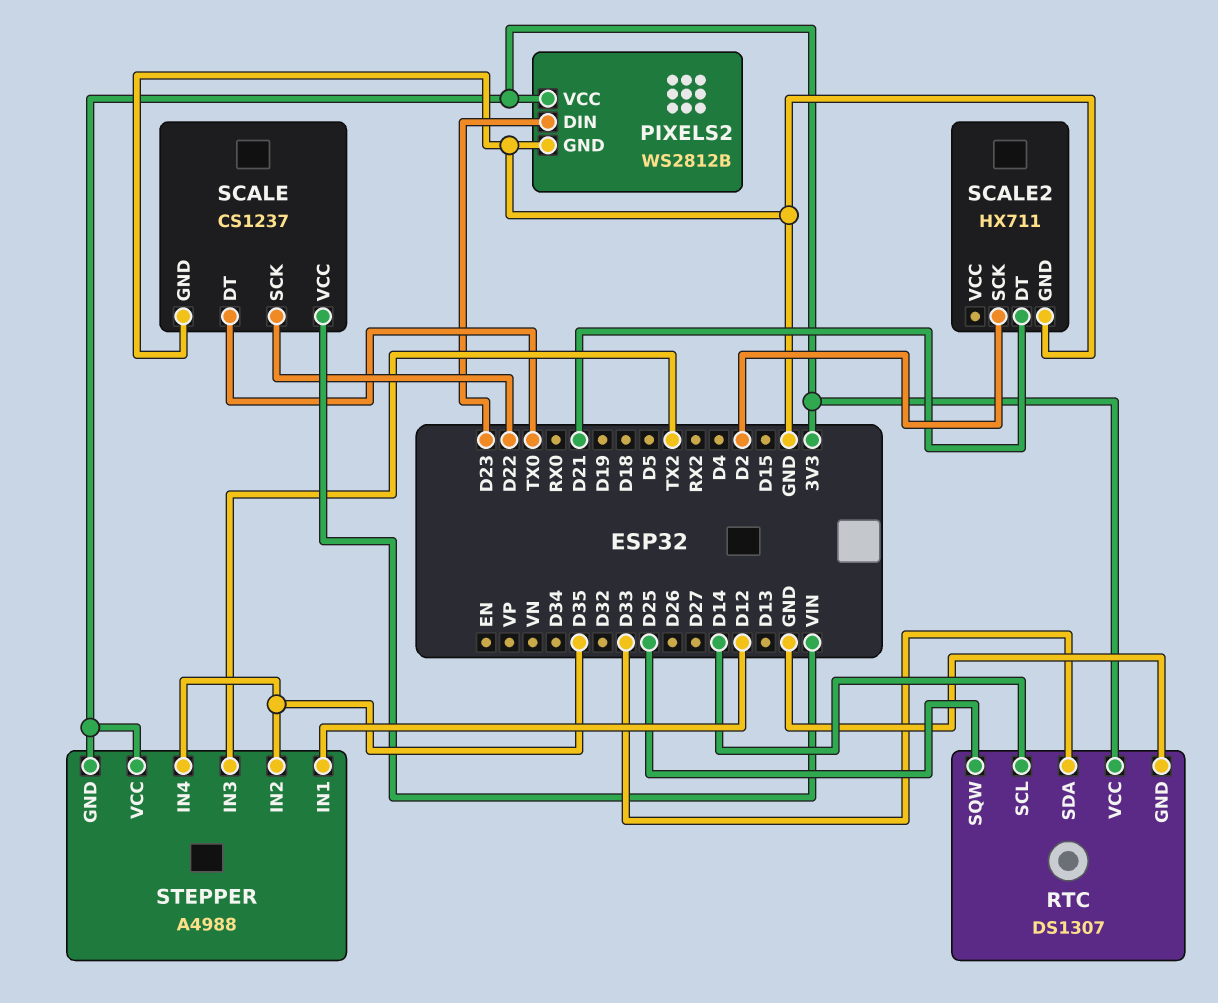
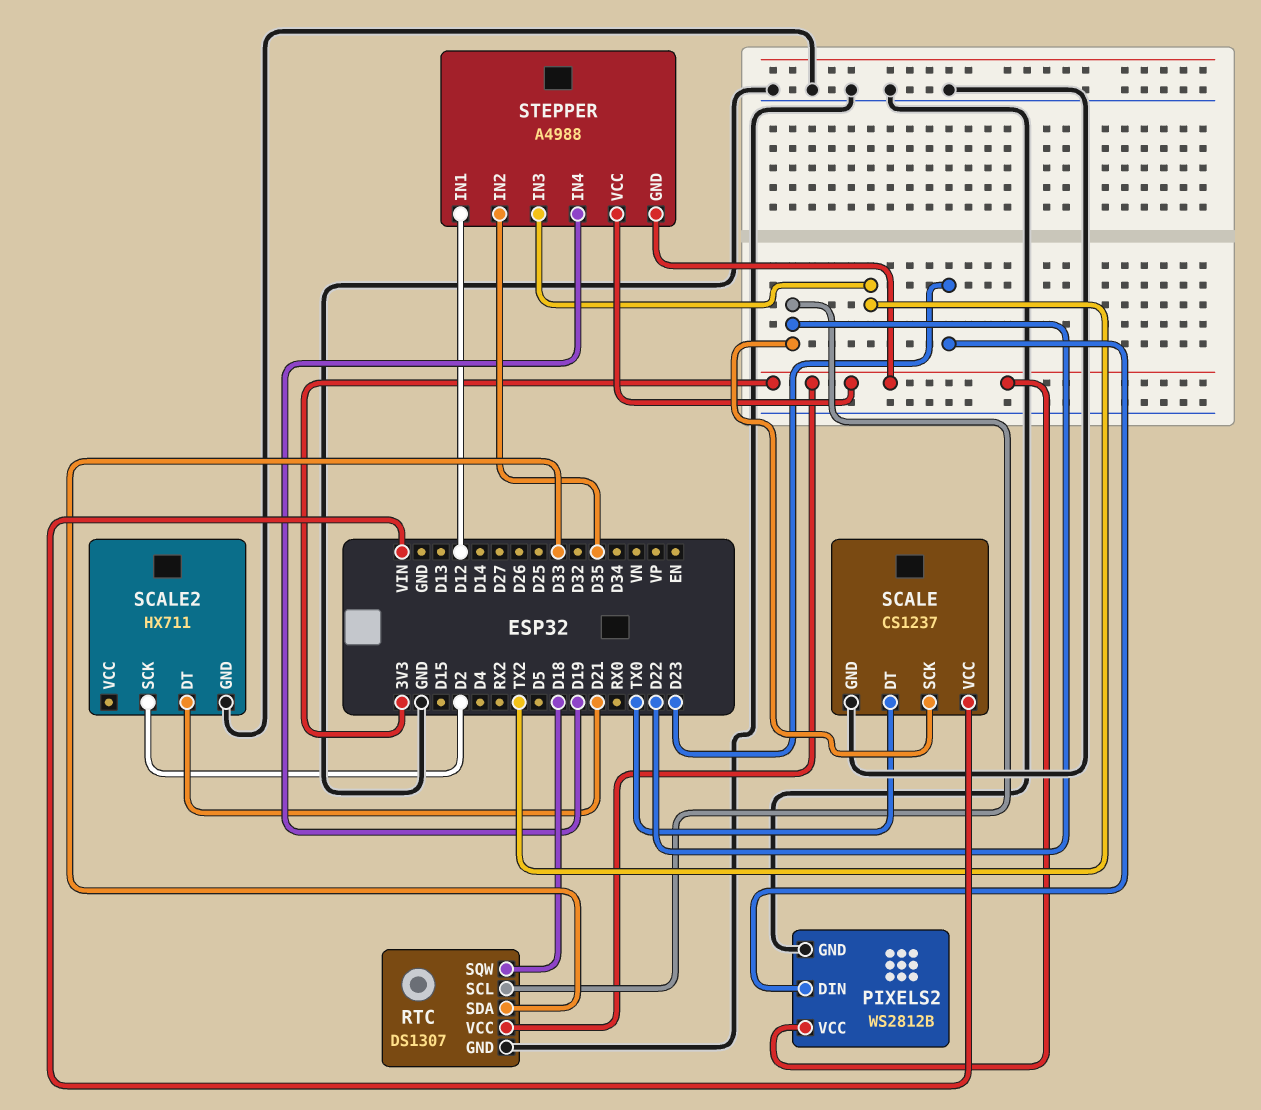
RTC pin SCL: D14 -> D22
RTC pin SQW: D25 -> D18
STEPPER pin IN4: D35 -> D19

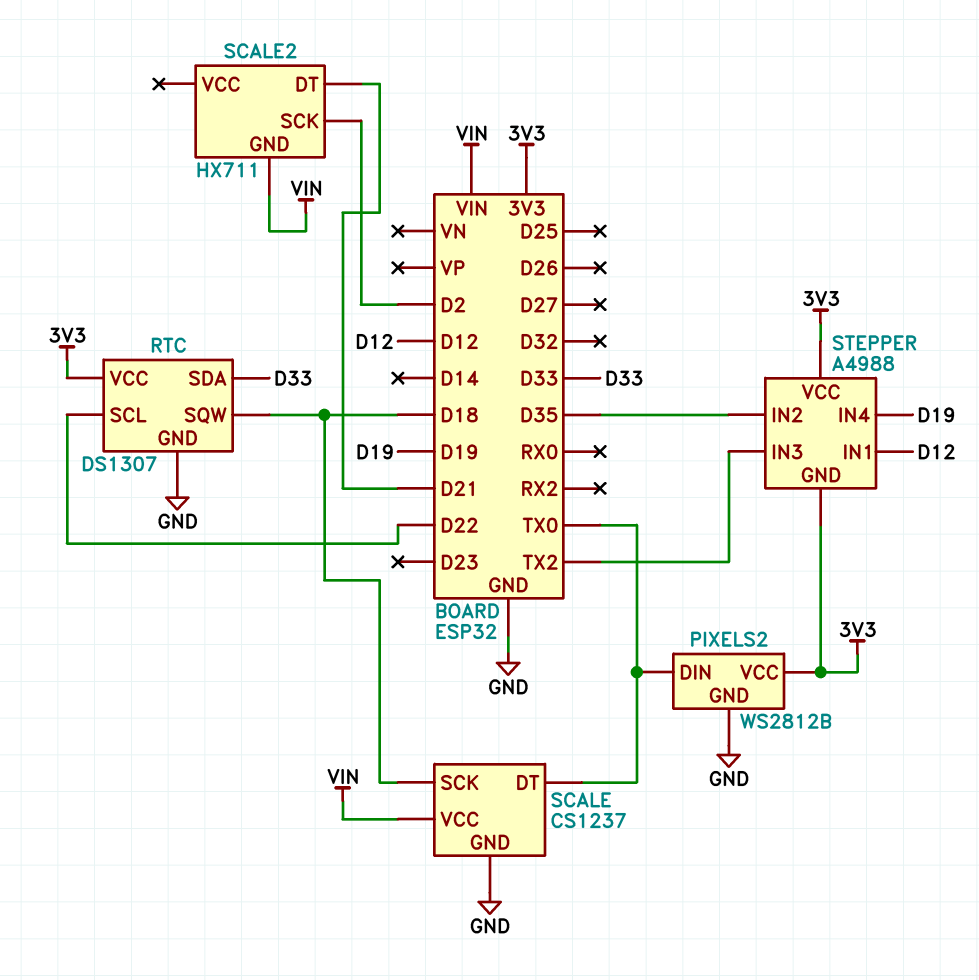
PIXELS2 pin DIN: D23 -> TX0
SCALE pin SCK: D22 -> D18
SCALE2 pin GND: GND -> VIN

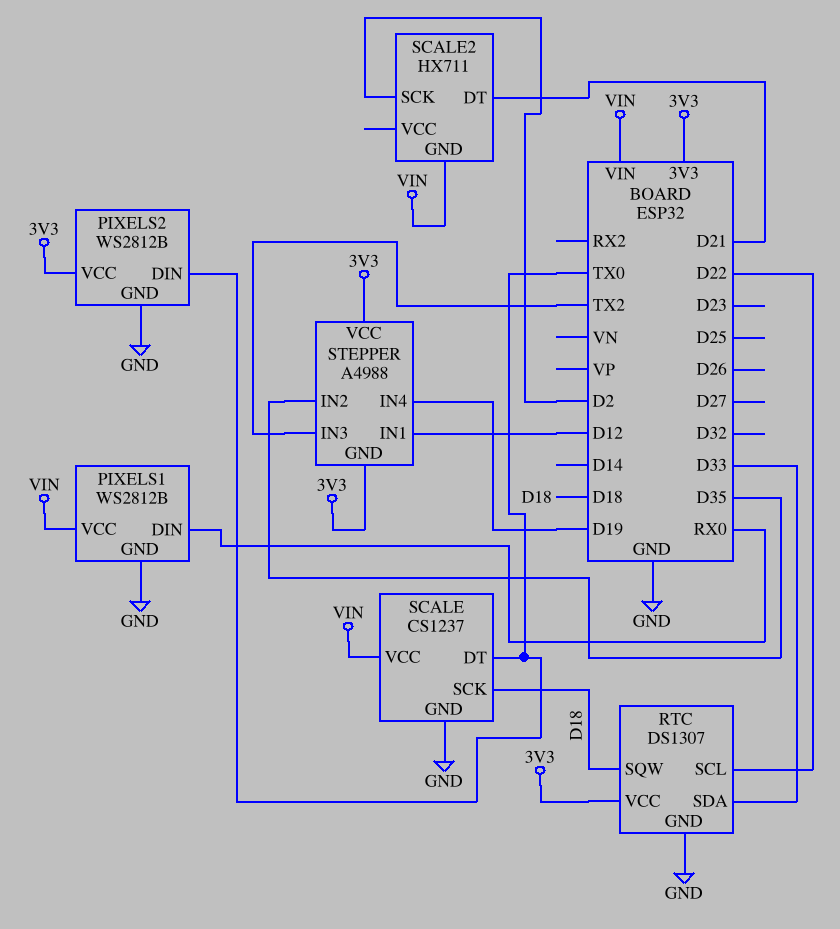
PIXELS1: none -> WS2812B
PIXELS1 pin DIN: none -> RX0
PIXELS1 pin GND: none -> GND
PIXELS1 pin VCC: none -> VIN

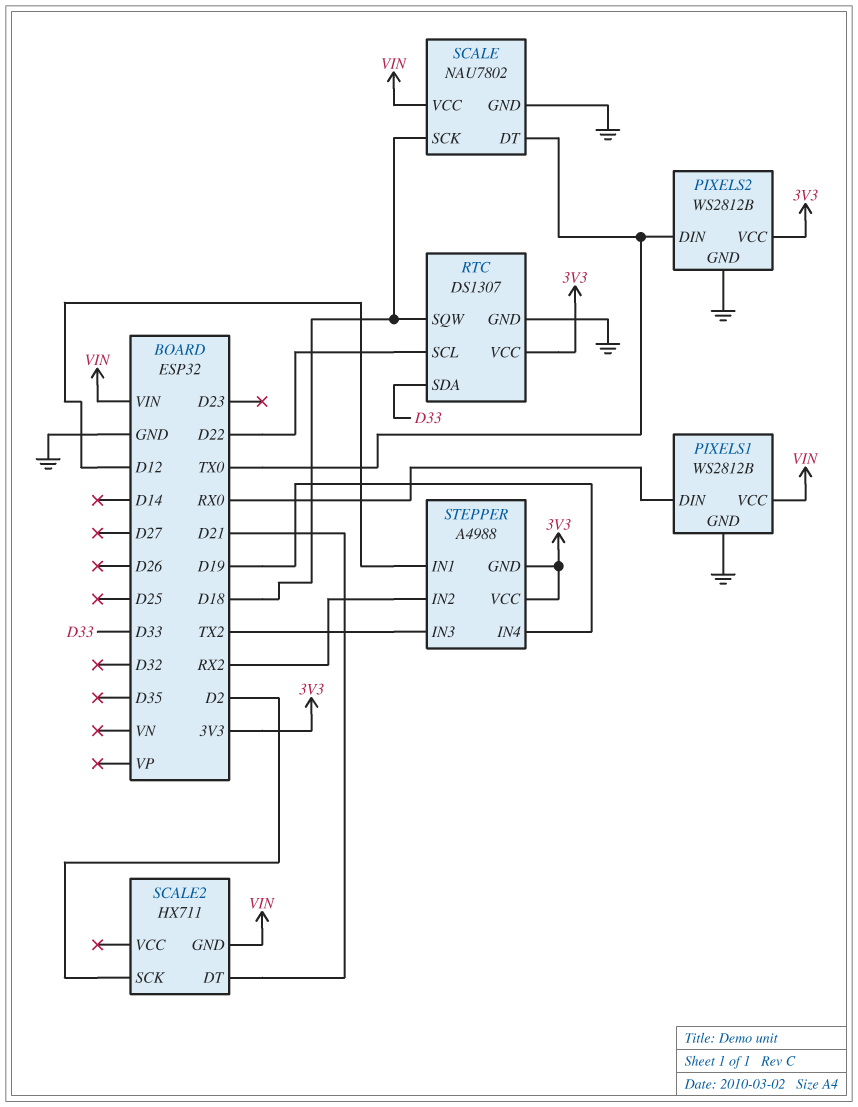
SCALE: CS1237 -> NAU7802
STEPPER pin IN2: D35 -> RX2

